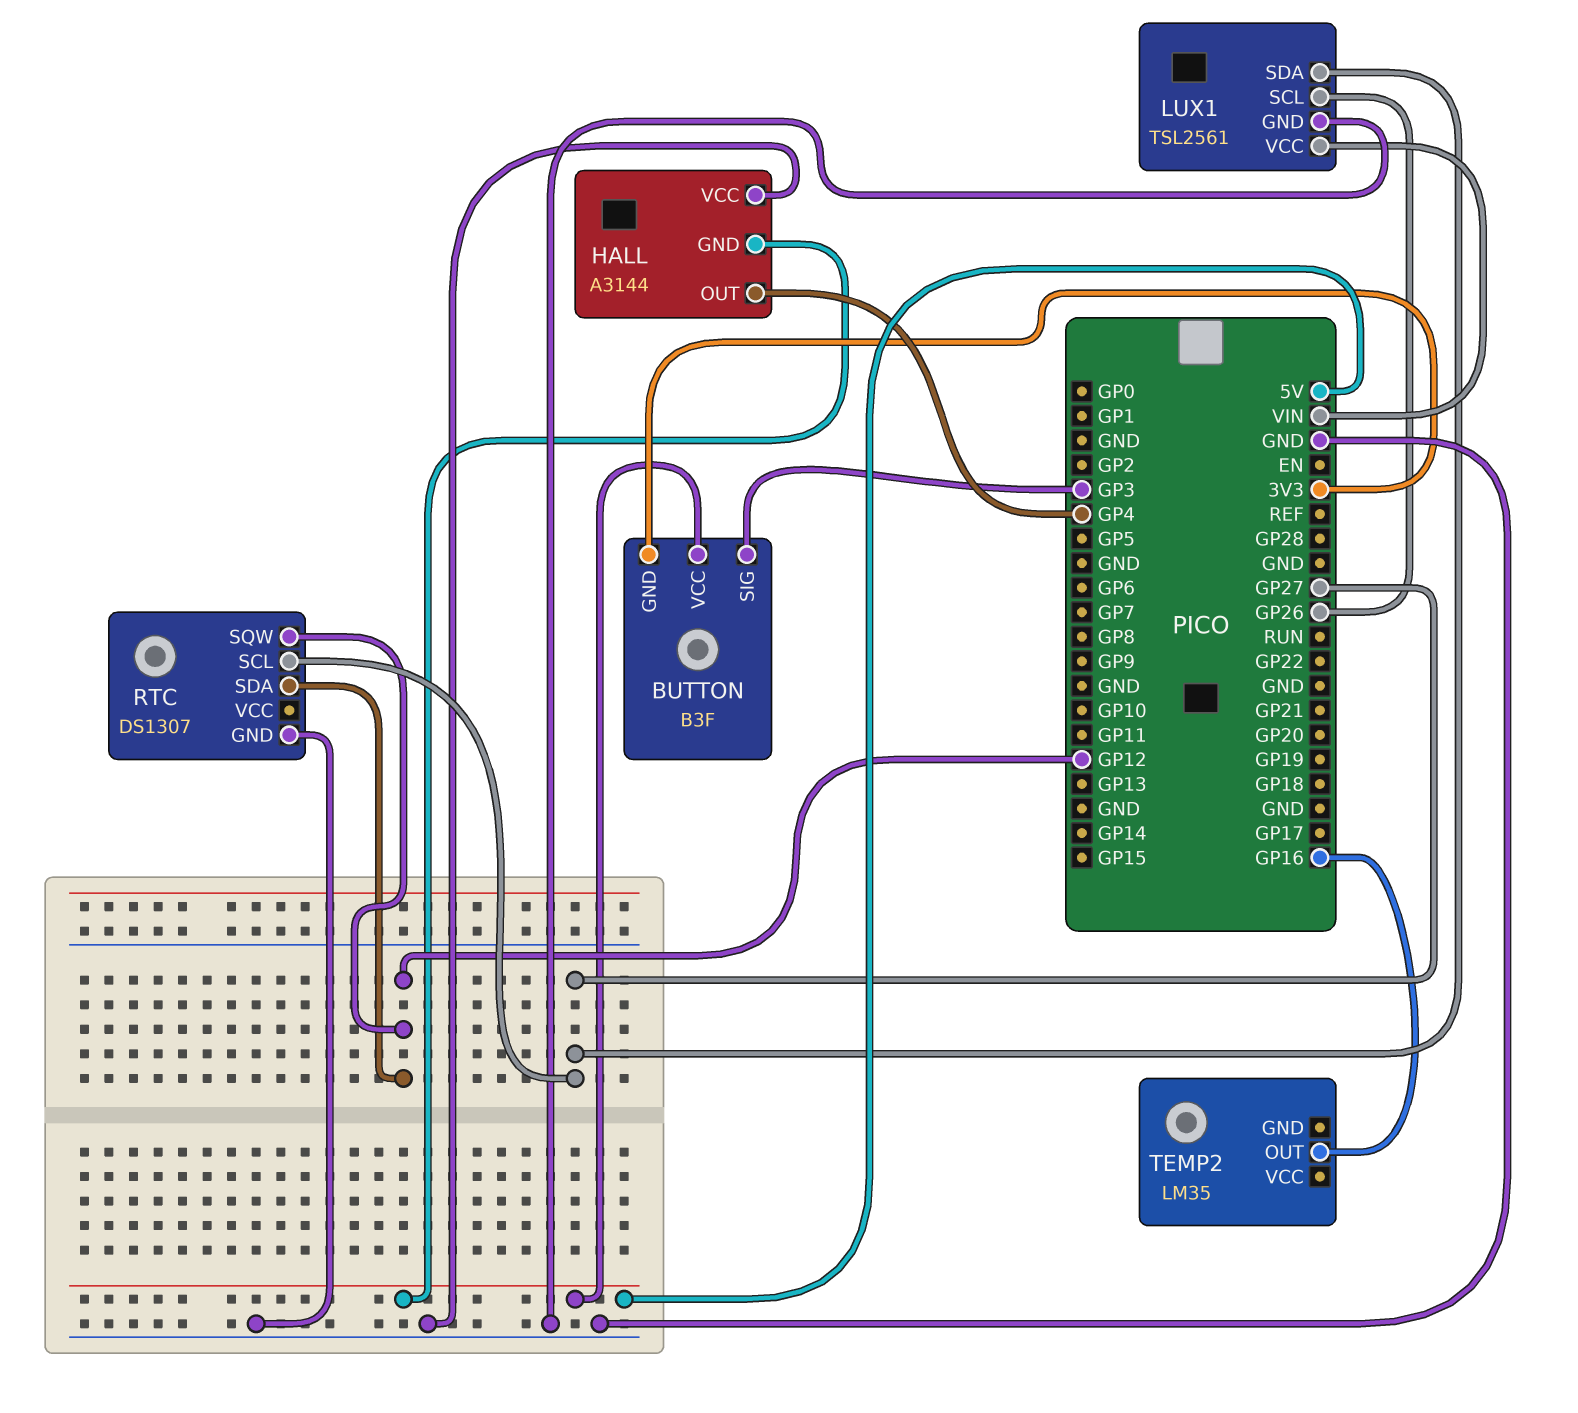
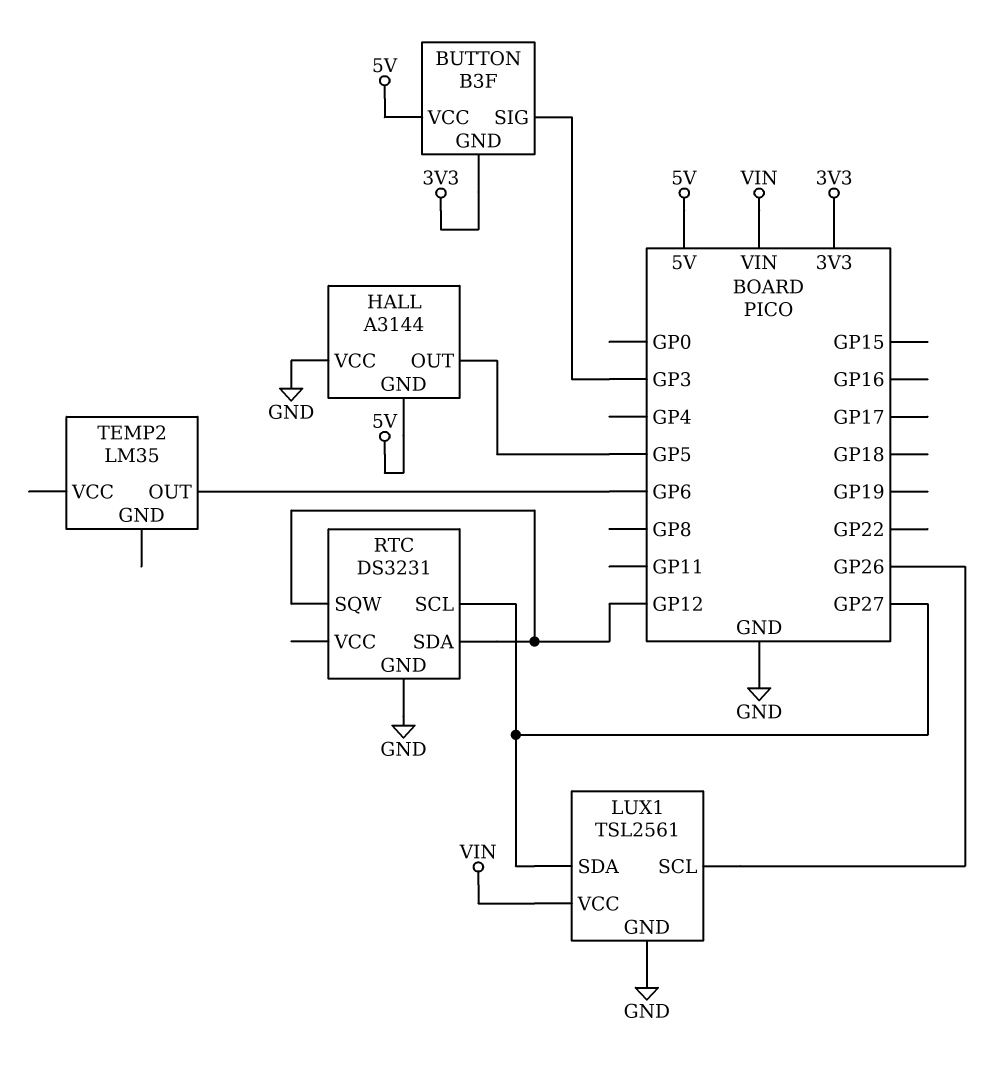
HALL pin OUT: GP4 -> GP5
RTC: DS1307 -> DS3231
TEMP2 pin OUT: GP16 -> GP6

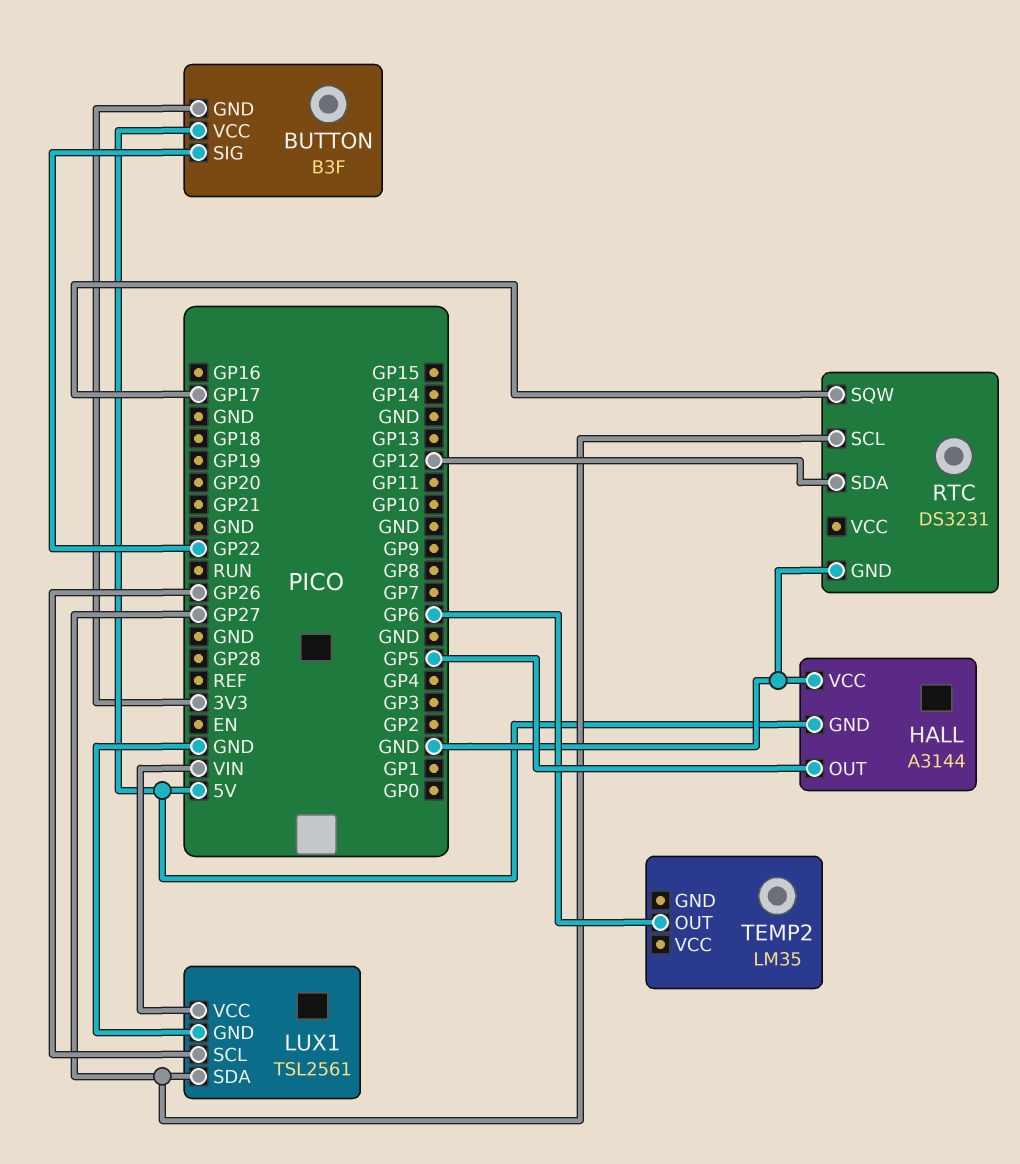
BUTTON pin SIG: GP3 -> GP22
RTC pin SQW: GP12 -> GP17

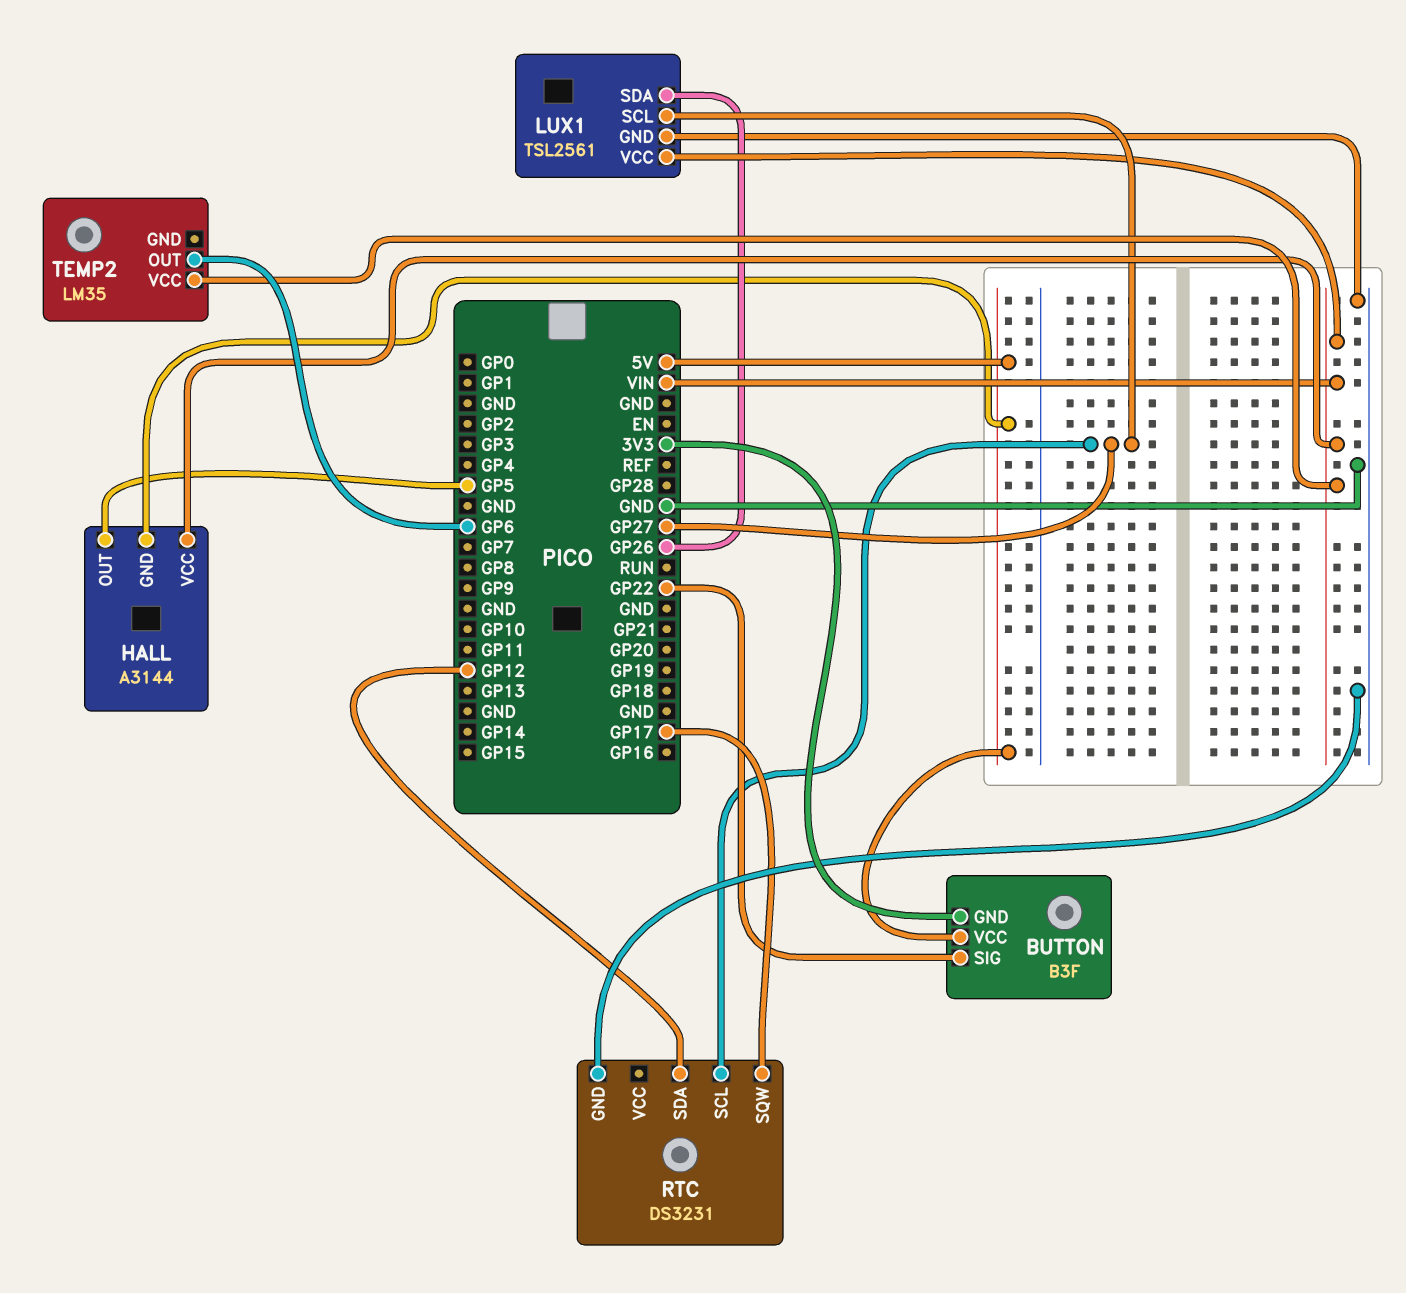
HALL pin VCC: GND -> VIN
LUX1 pin SCL: GP26 -> GP27
LUX1 pin SDA: GP27 -> GP26
TEMP2 pin VCC: none -> VIN

